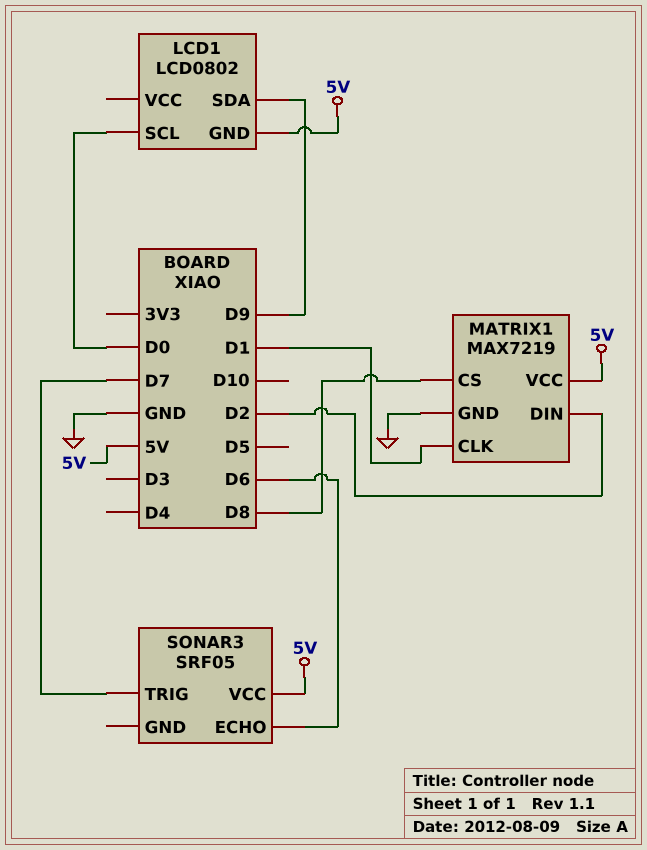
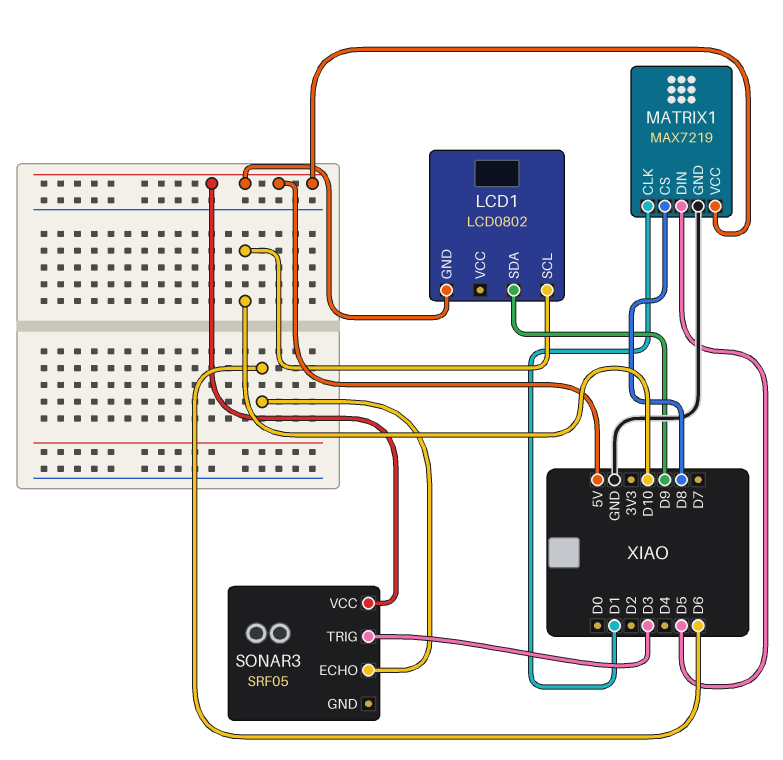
LCD1 pin SCL: D0 -> D10
MATRIX1 pin DIN: D2 -> D5
SONAR3 pin TRIG: D7 -> D3

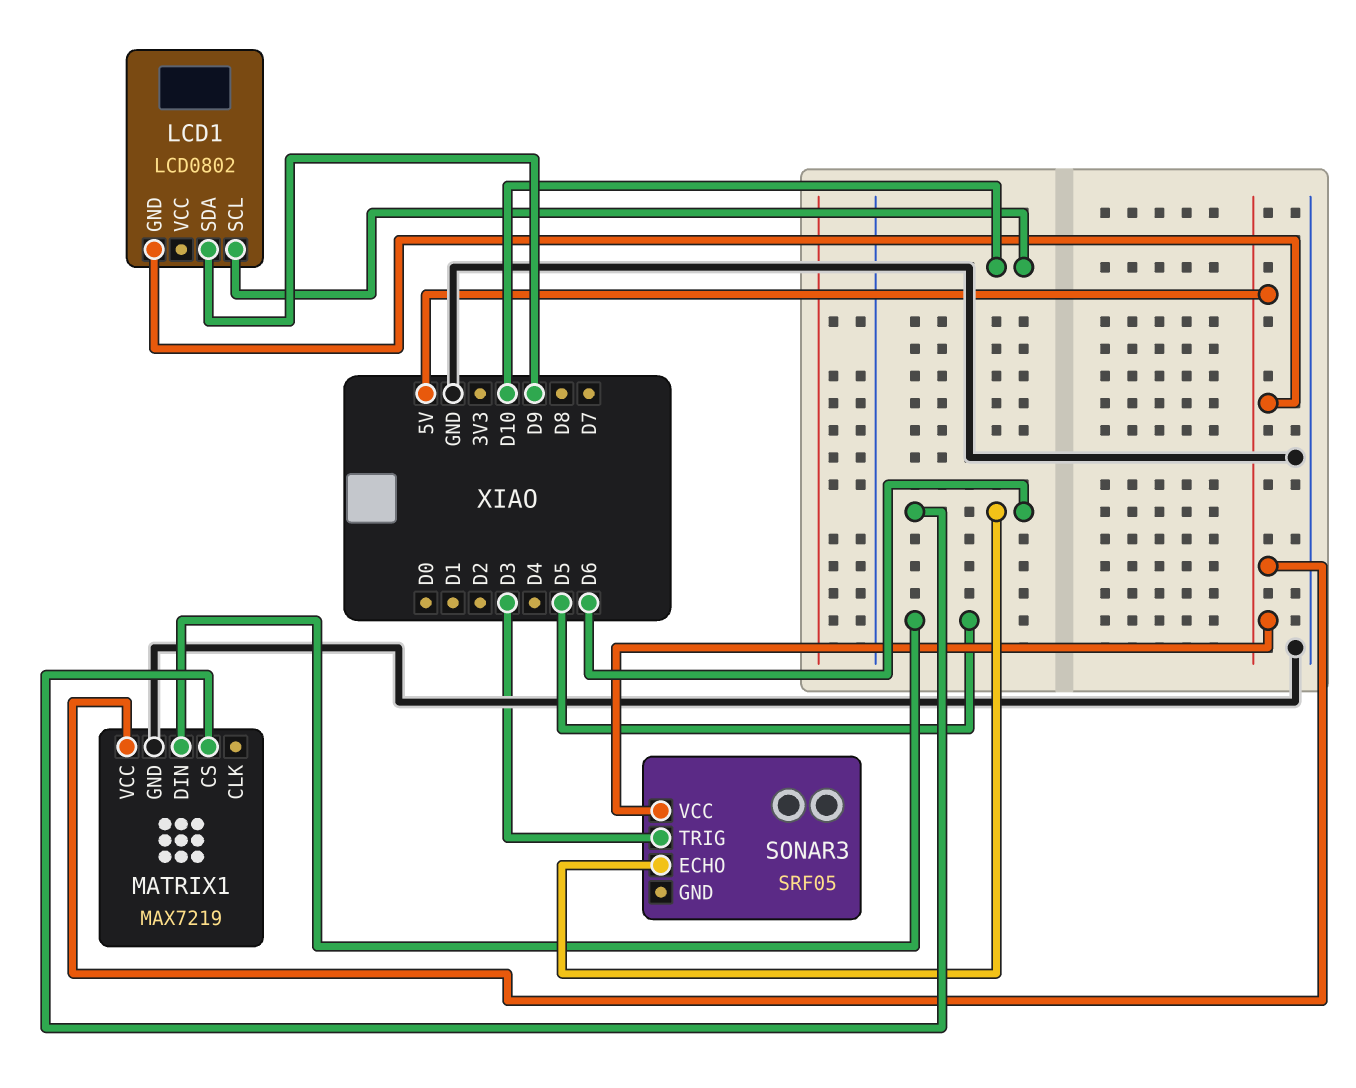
MATRIX1 pin CLK: D1 -> none
MATRIX1 pin CS: D8 -> D6

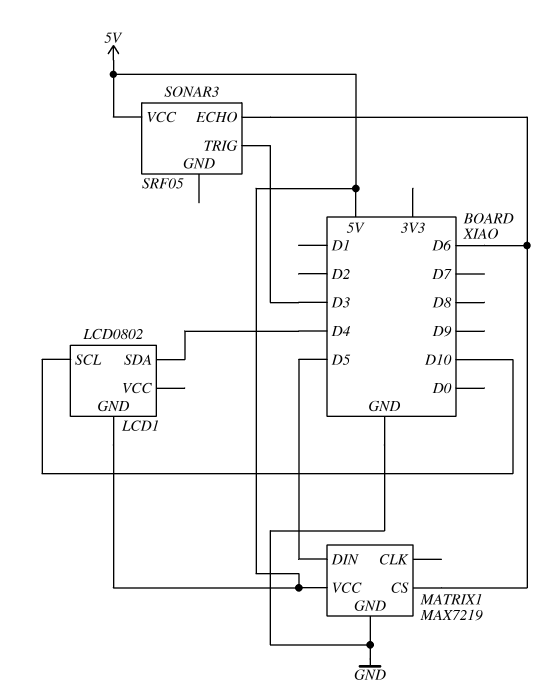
LCD1 pin SDA: D9 -> D4

